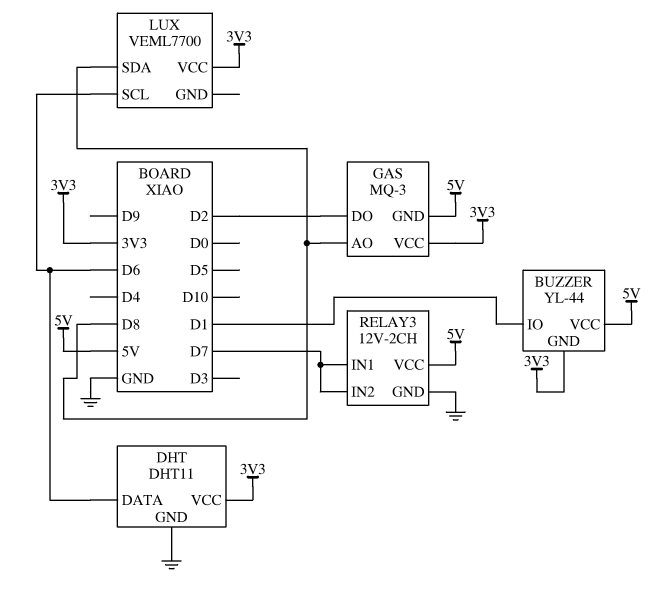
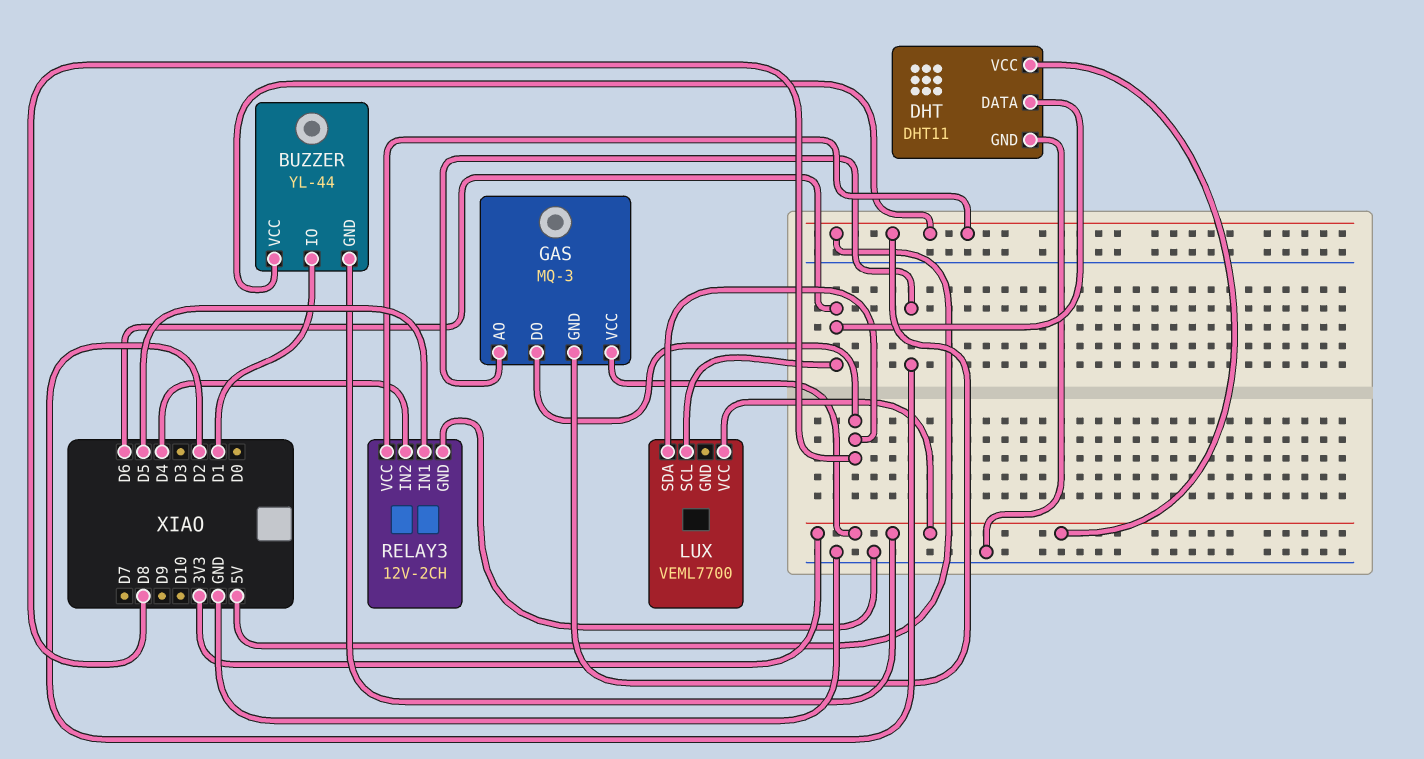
GAS pin AO: D8 -> D2
GAS pin DO: D2 -> D8
RELAY3 pin IN1: D7 -> D5
RELAY3 pin IN2: D7 -> D4

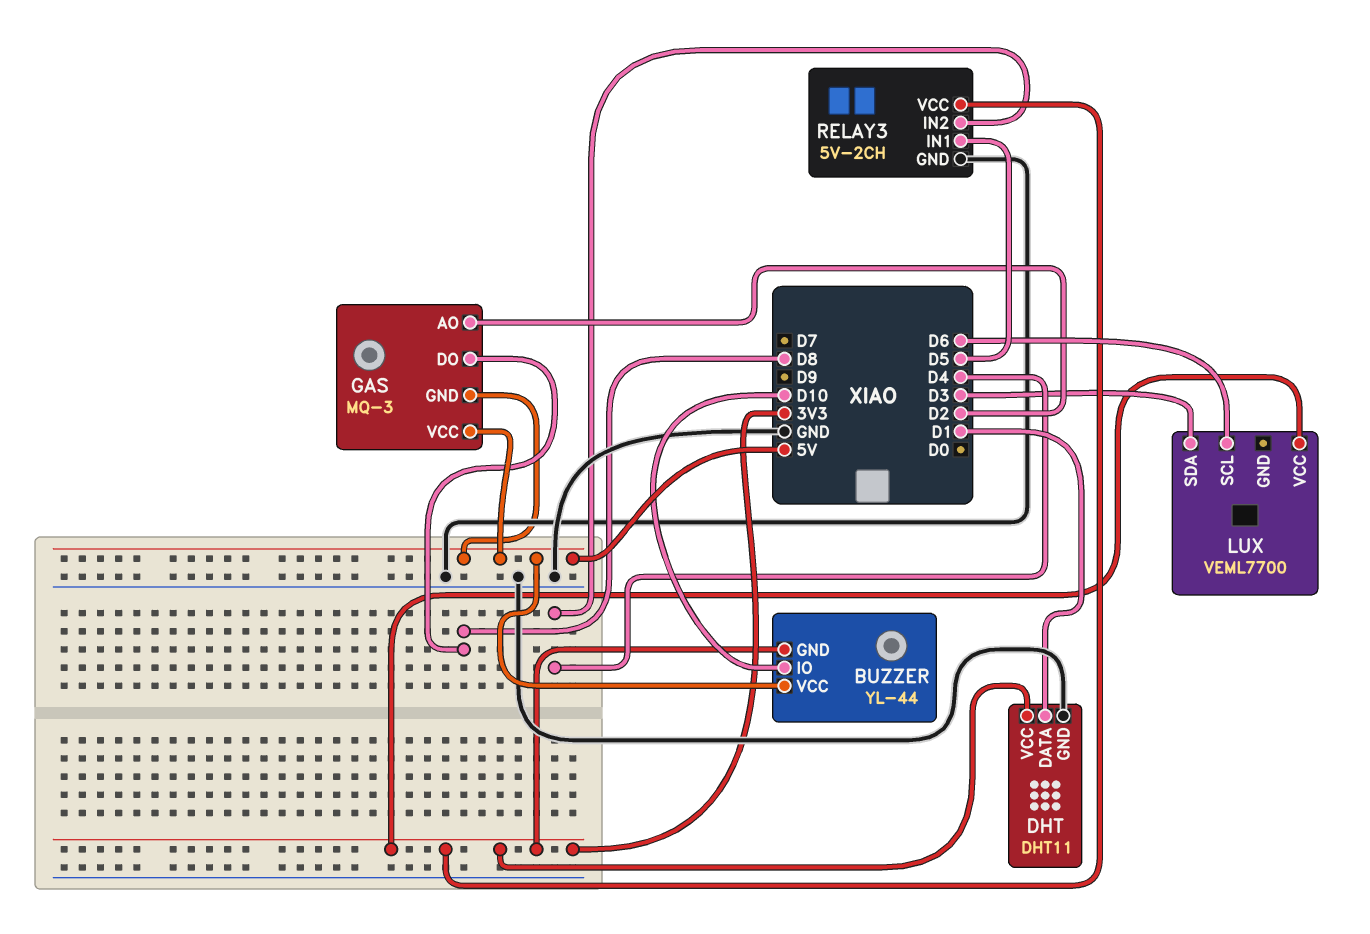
BUZZER pin IO: D1 -> D10
DHT pin DATA: D6 -> D1
GAS pin VCC: 3V3 -> 5V
LUX pin SDA: D8 -> D3
RELAY3: 12V-2CH -> 5V-2CH
RELAY3 pin VCC: 5V -> 3V3

